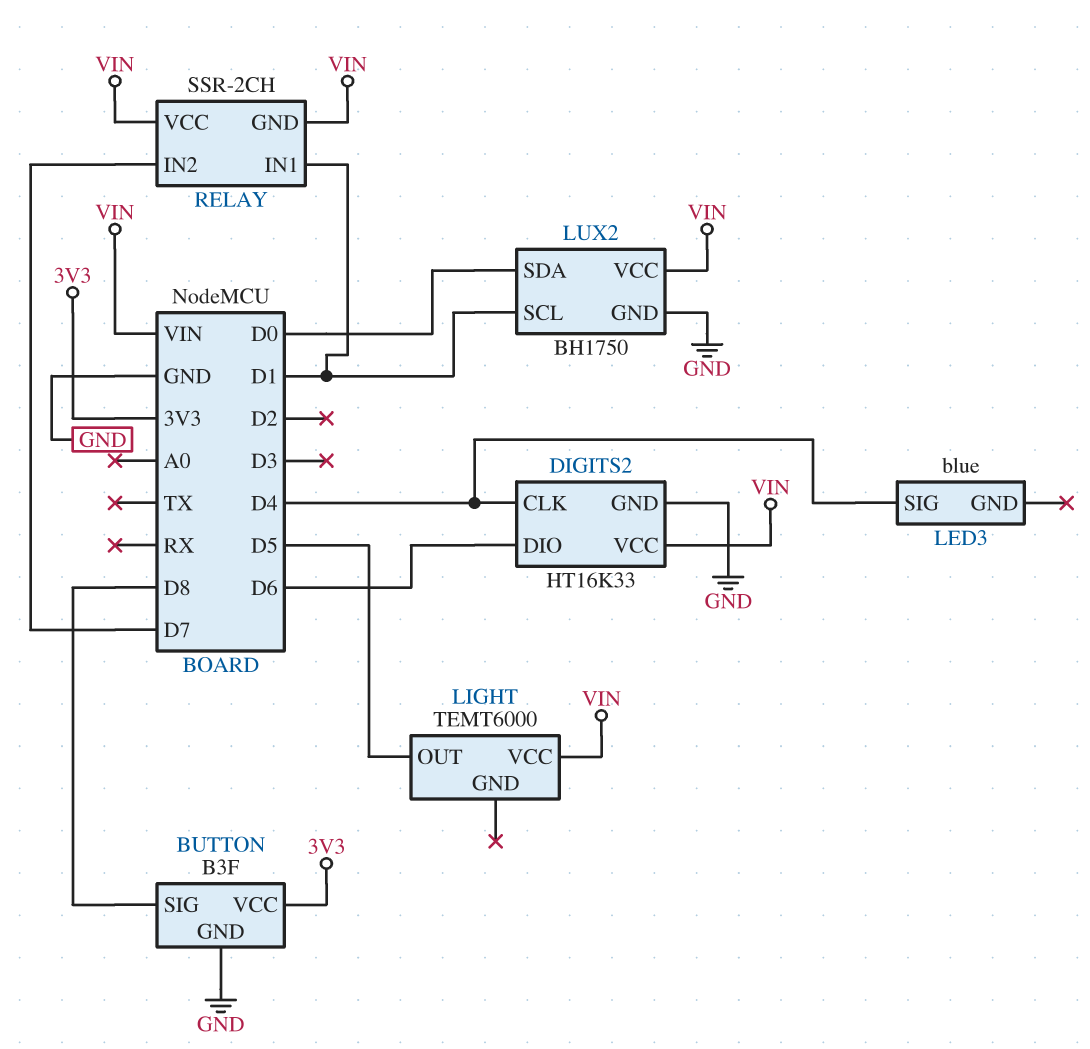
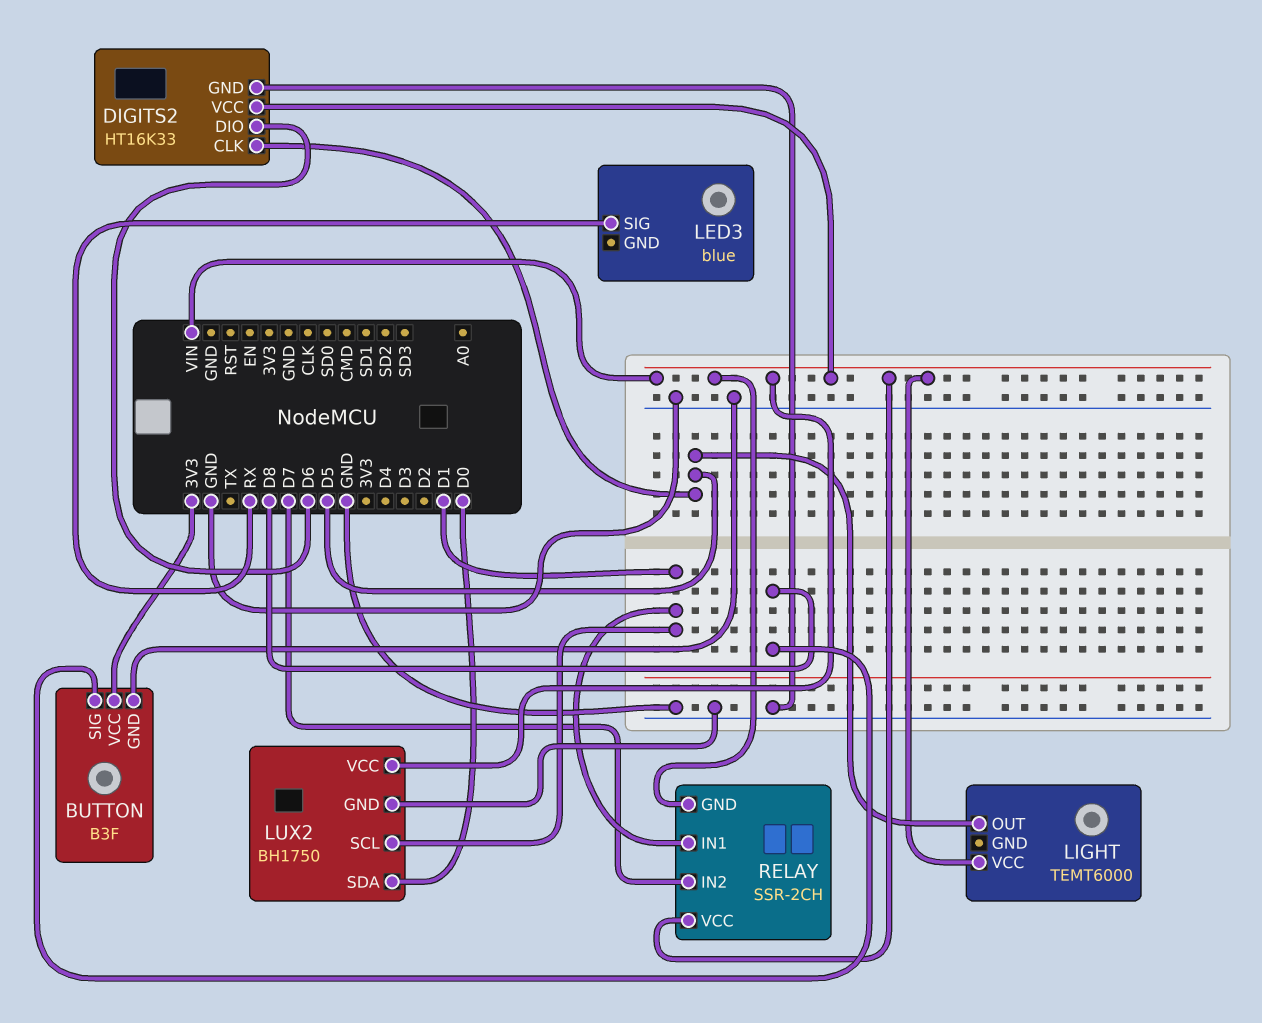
DIGITS2 pin CLK: D4 -> D5
LED3 pin SIG: D4 -> RX

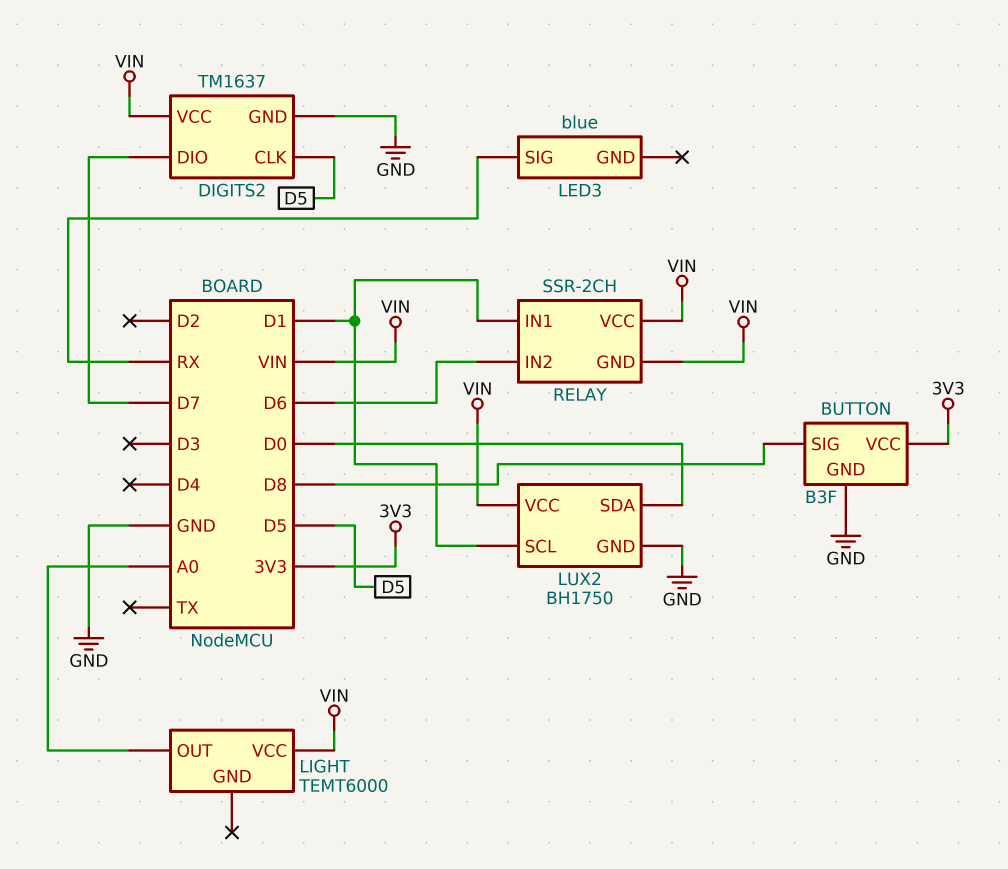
DIGITS2: HT16K33 -> TM1637
DIGITS2 pin DIO: D6 -> D7
LIGHT pin OUT: D5 -> A0
RELAY pin IN2: D7 -> D6

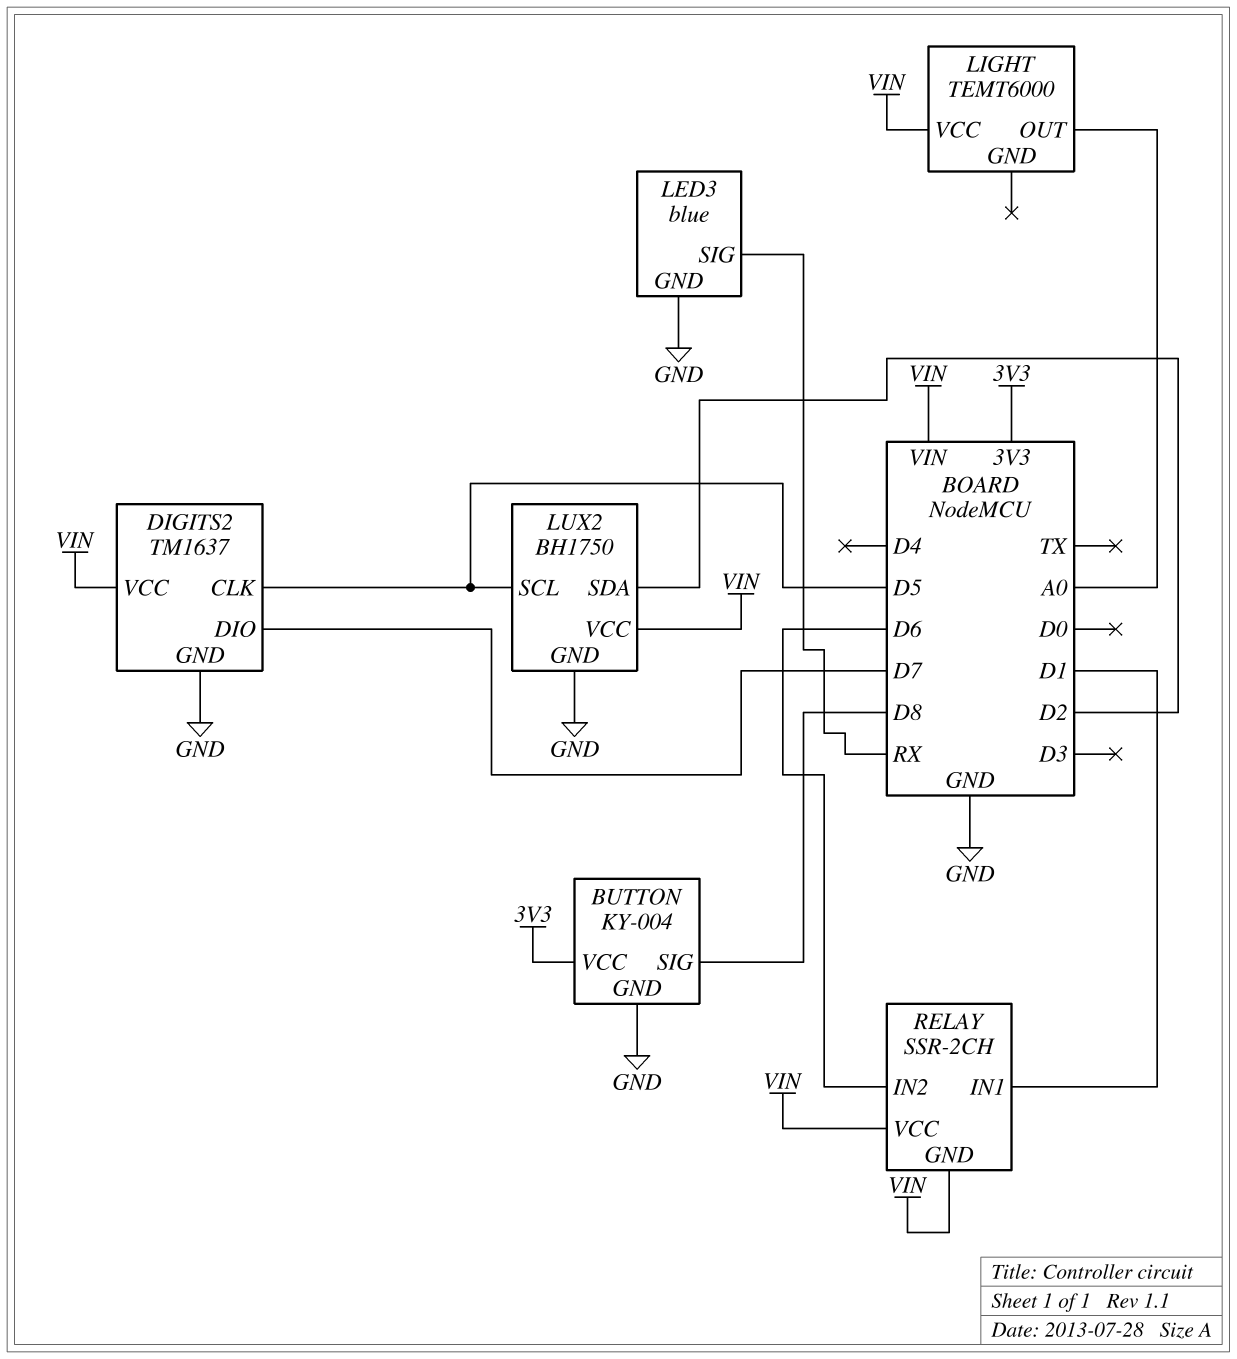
BUTTON: B3F -> KY-004
LED3 pin GND: none -> GND
LUX2 pin SCL: D1 -> D5
LUX2 pin SDA: D0 -> D2

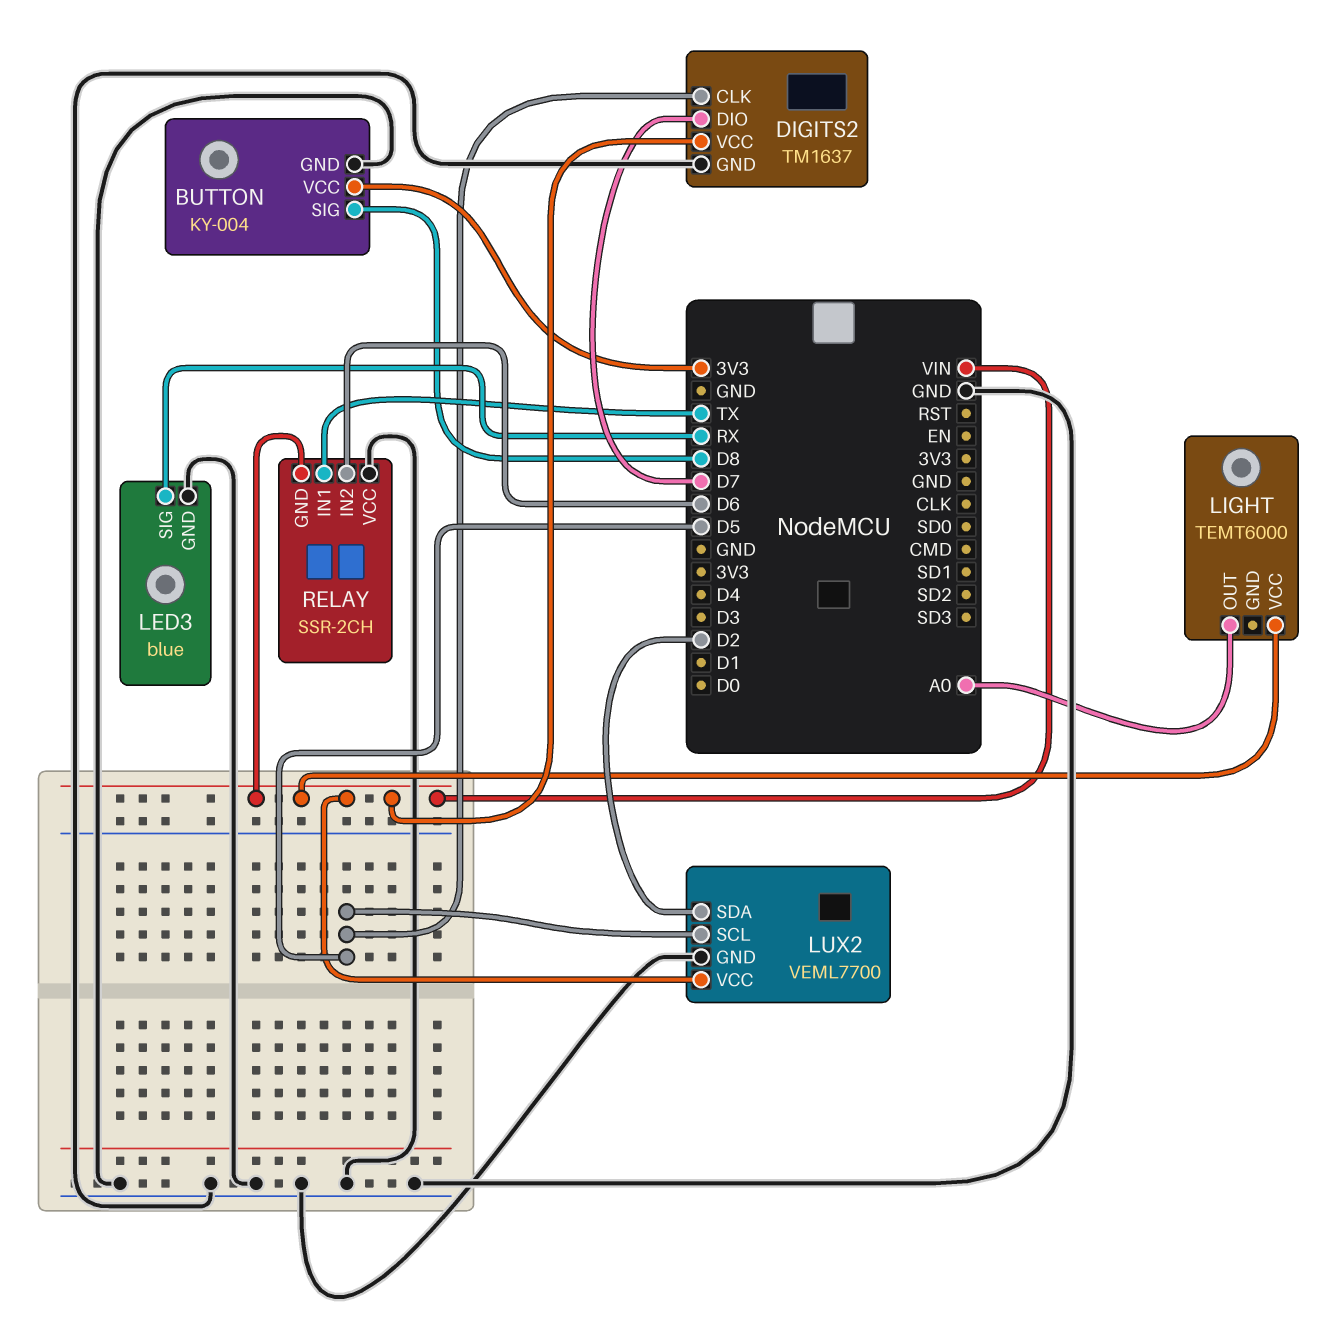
LUX2: BH1750 -> VEML7700
RELAY pin IN1: D1 -> TX
RELAY pin VCC: VIN -> GND

